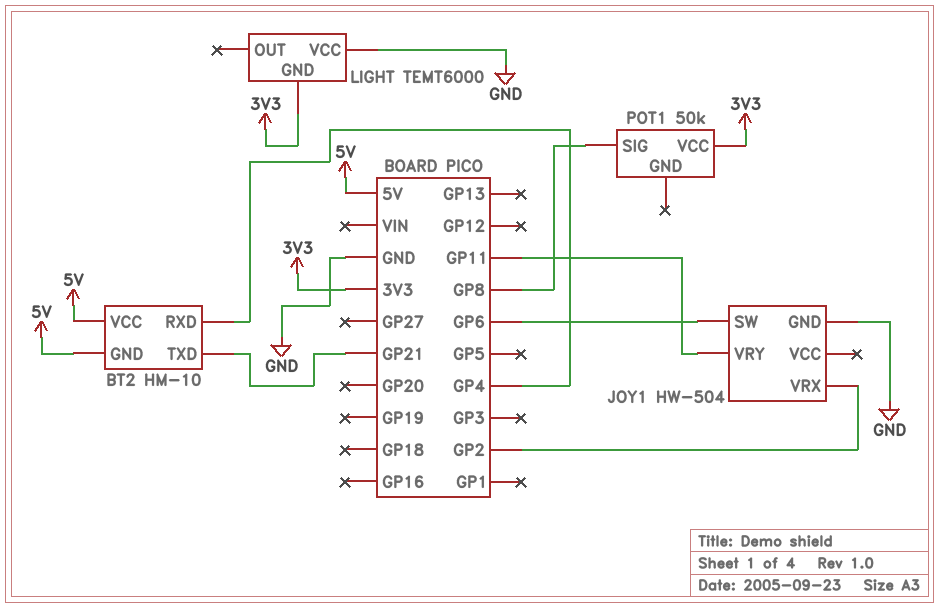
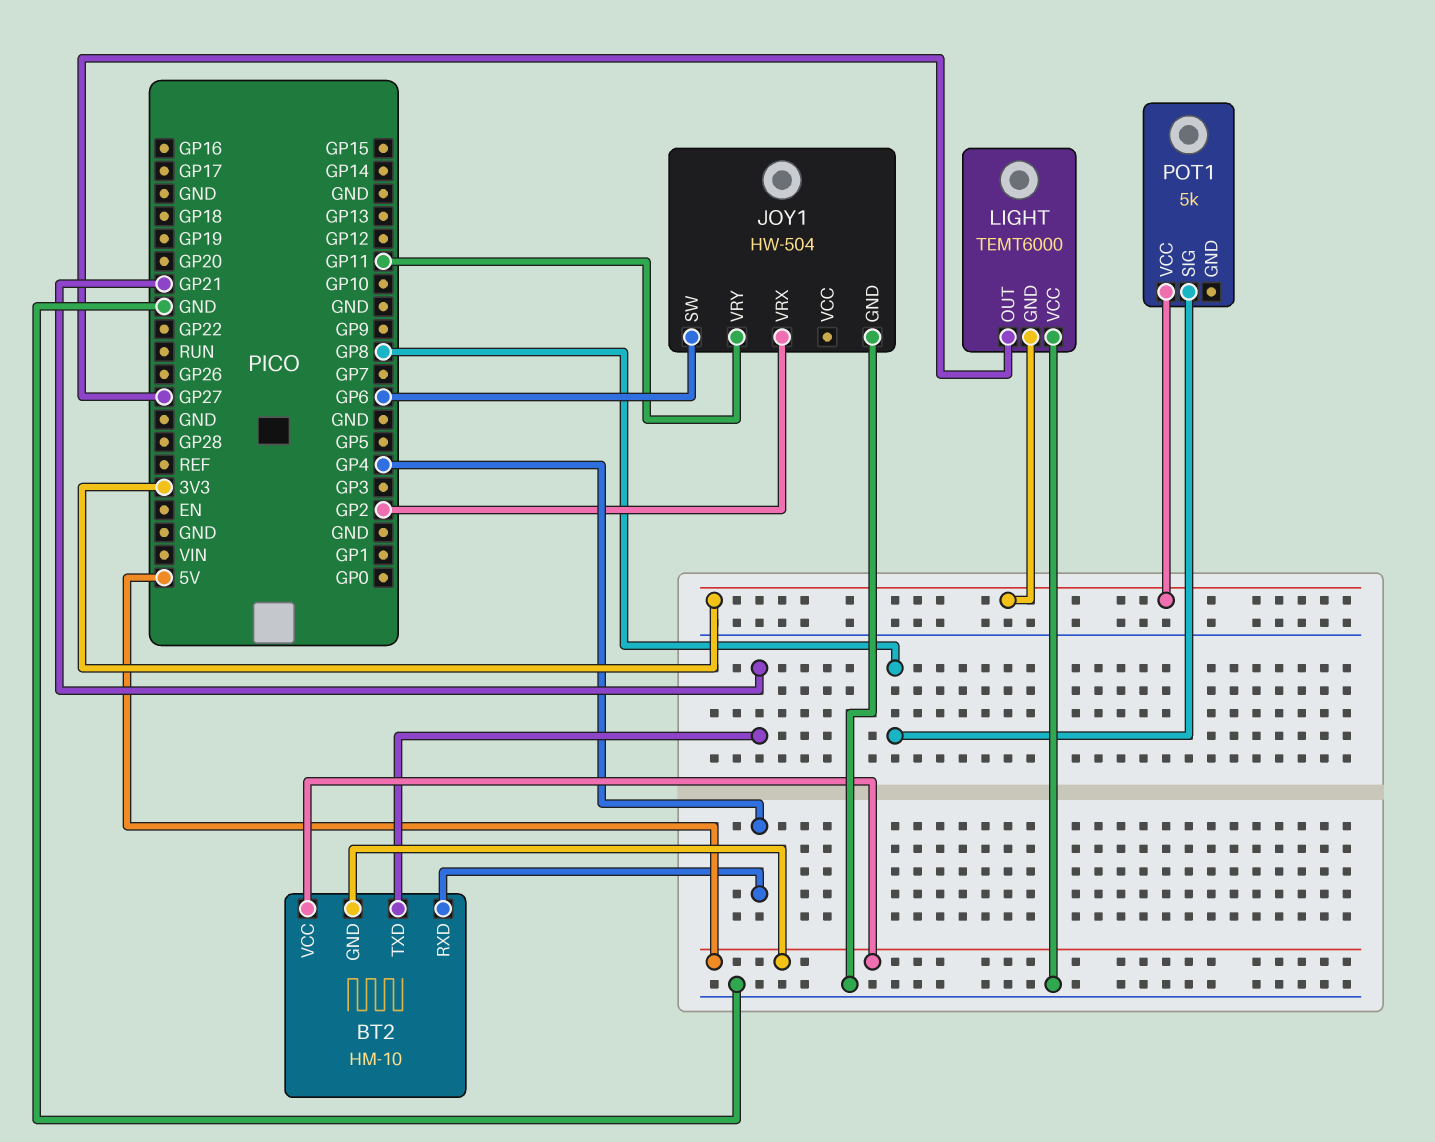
LIGHT pin OUT: none -> GP27
POT1: 50k -> 5k

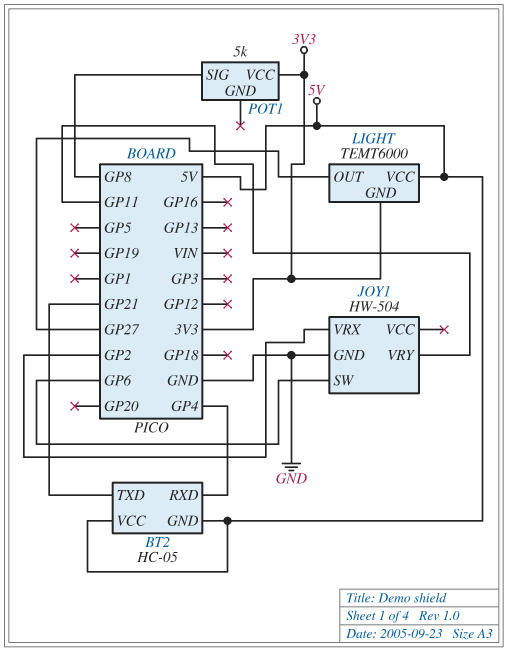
BT2: HM-10 -> HC-05
LIGHT pin VCC: GND -> 5V

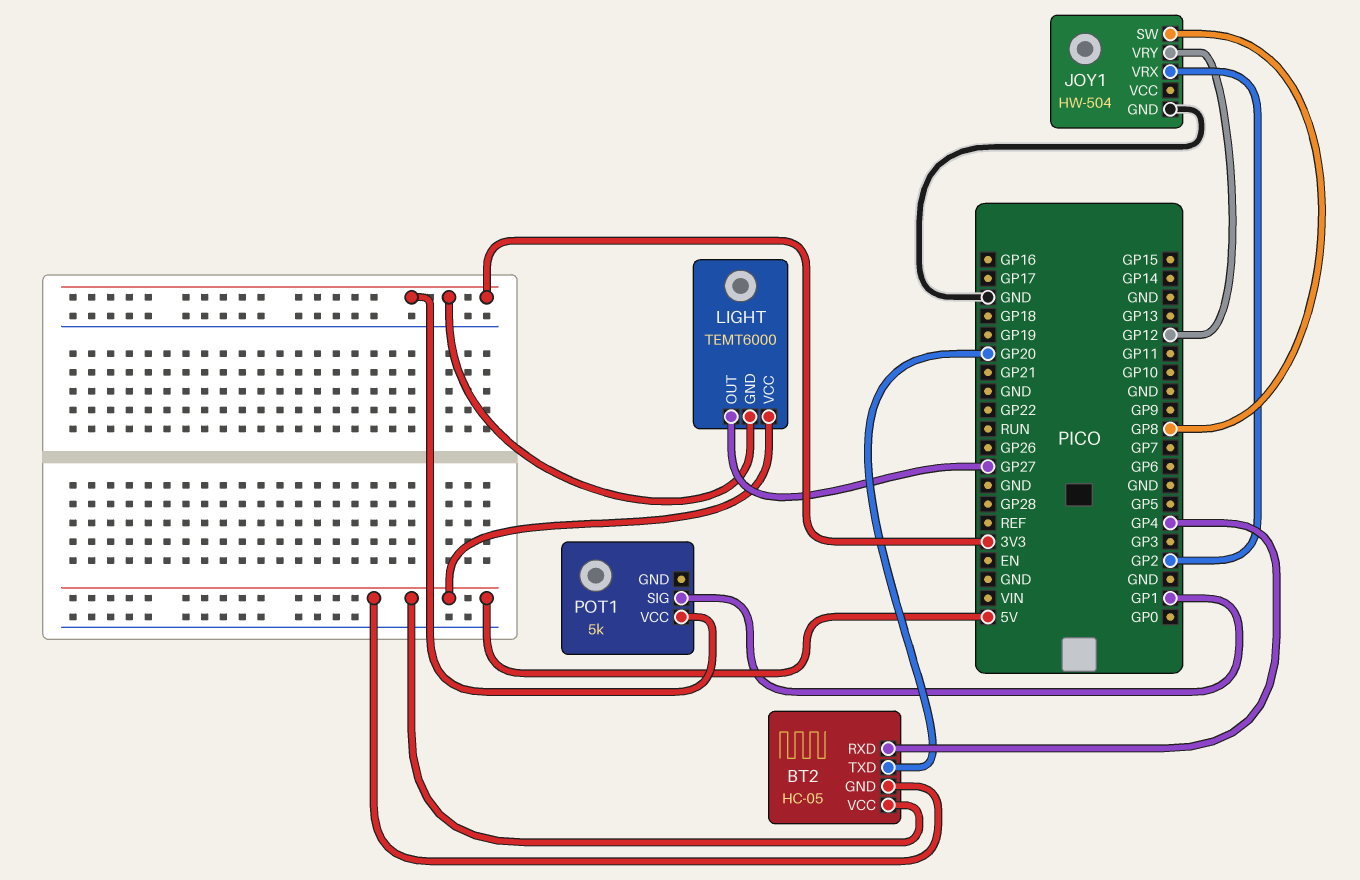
BT2 pin TXD: GP21 -> GP20
JOY1 pin SW: GP6 -> GP8
JOY1 pin VRY: GP11 -> GP12
POT1 pin SIG: GP8 -> GP1

